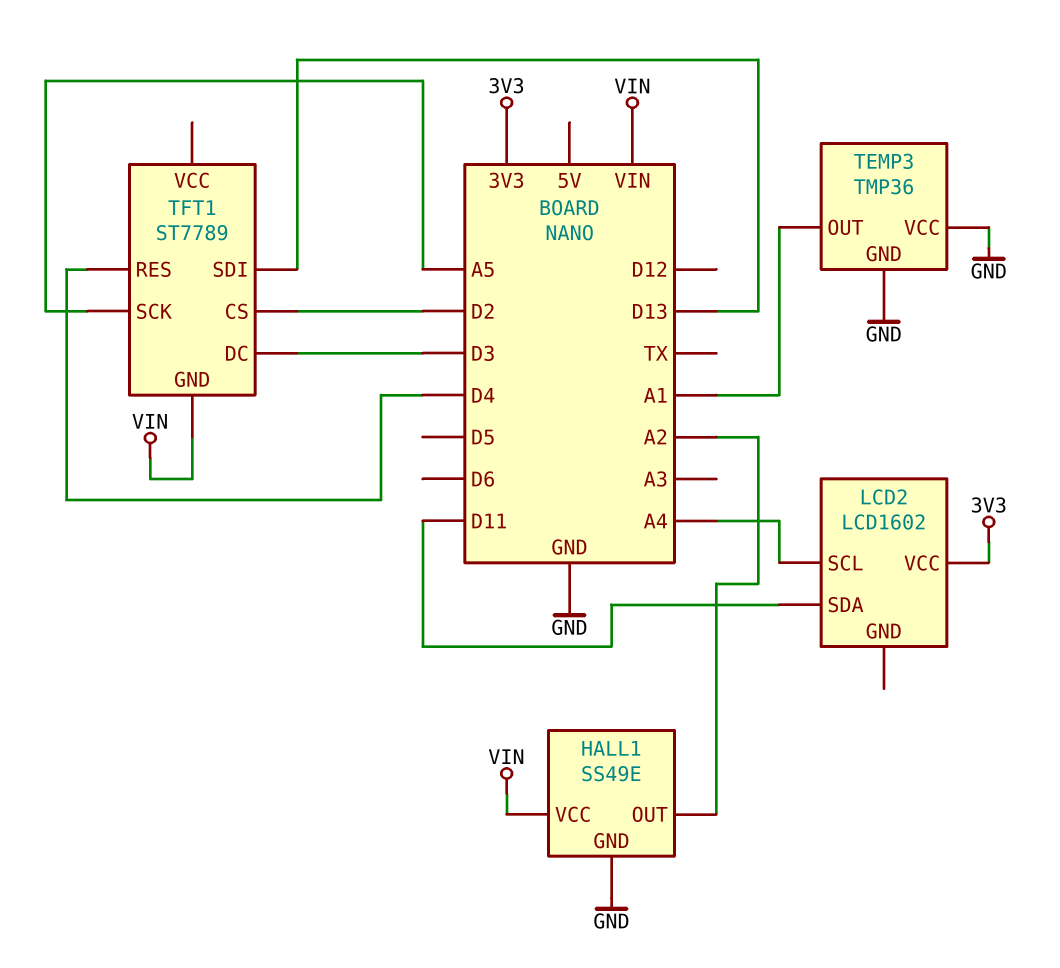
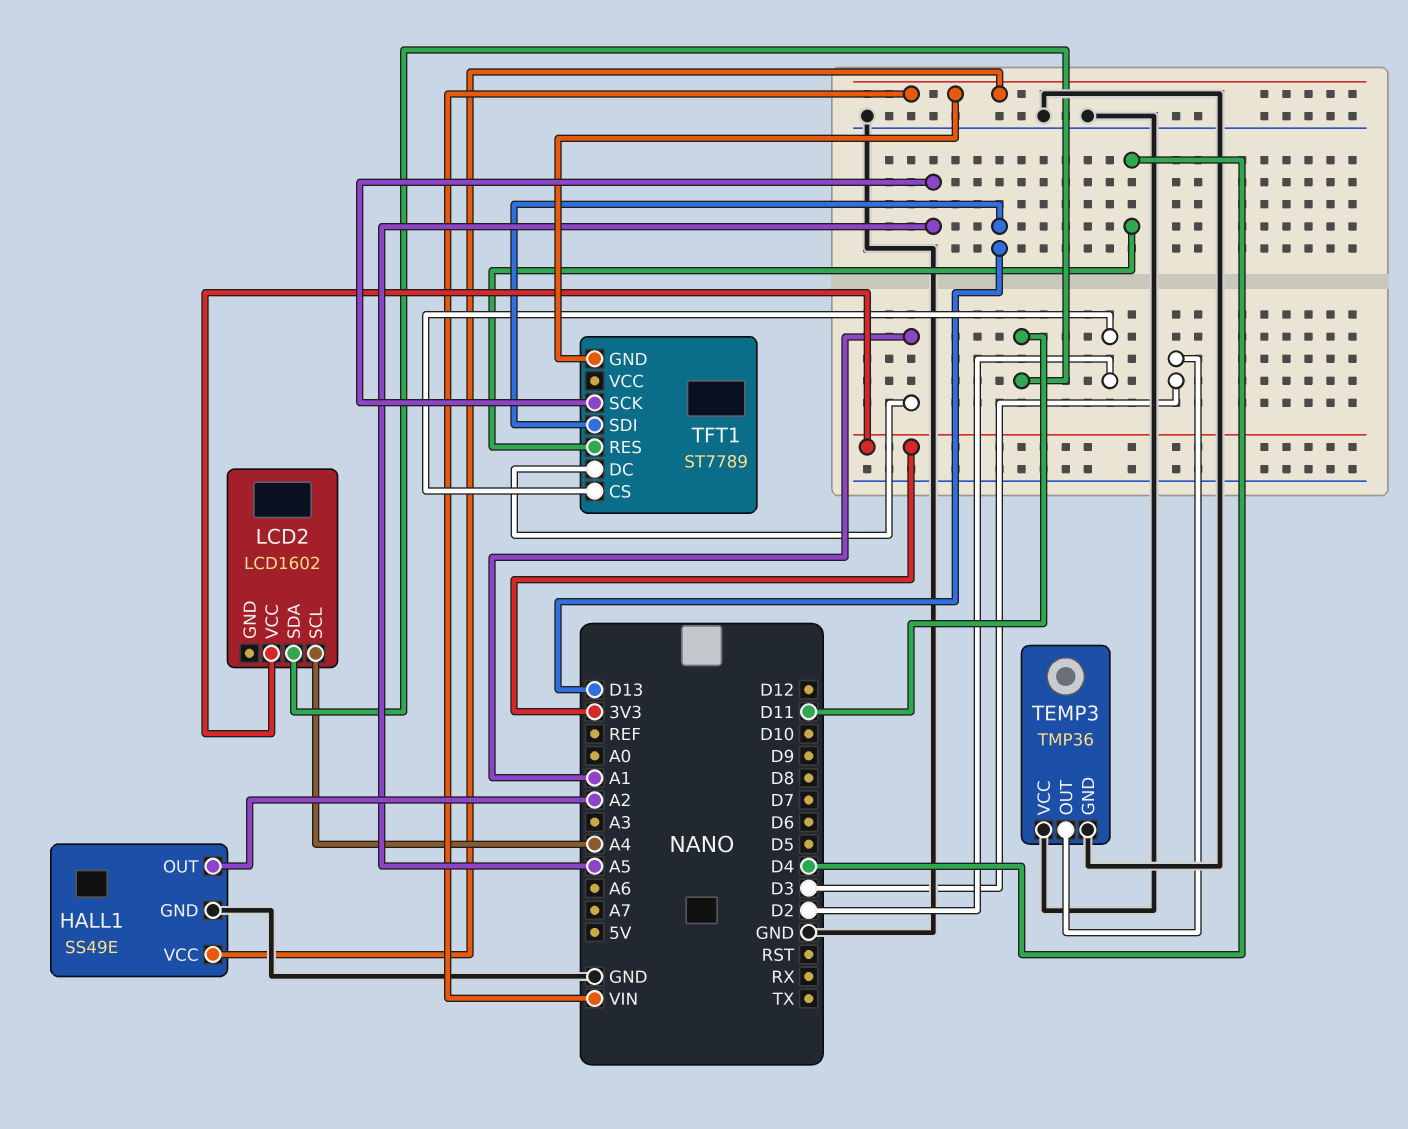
TEMP3 pin OUT: A1 -> D3
TFT1 pin DC: D3 -> A1

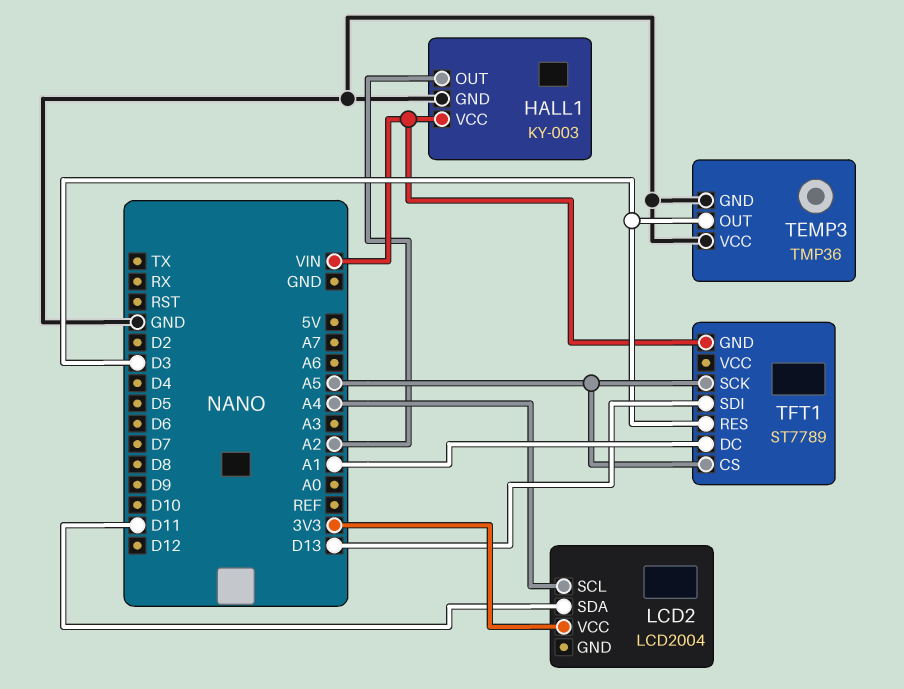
HALL1: SS49E -> KY-003
LCD2: LCD1602 -> LCD2004
TFT1 pin CS: D2 -> A5
TFT1 pin RES: D4 -> D3

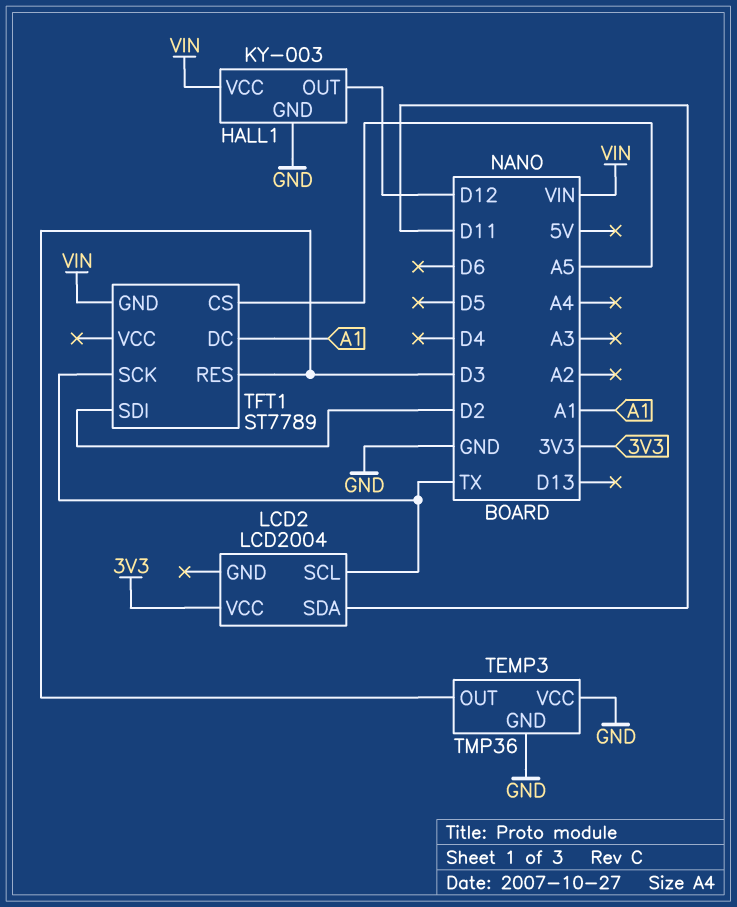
HALL1 pin OUT: A2 -> D12
LCD2 pin SCL: A4 -> TX
TFT1 pin SCK: A5 -> TX
TFT1 pin SDI: D13 -> D2

